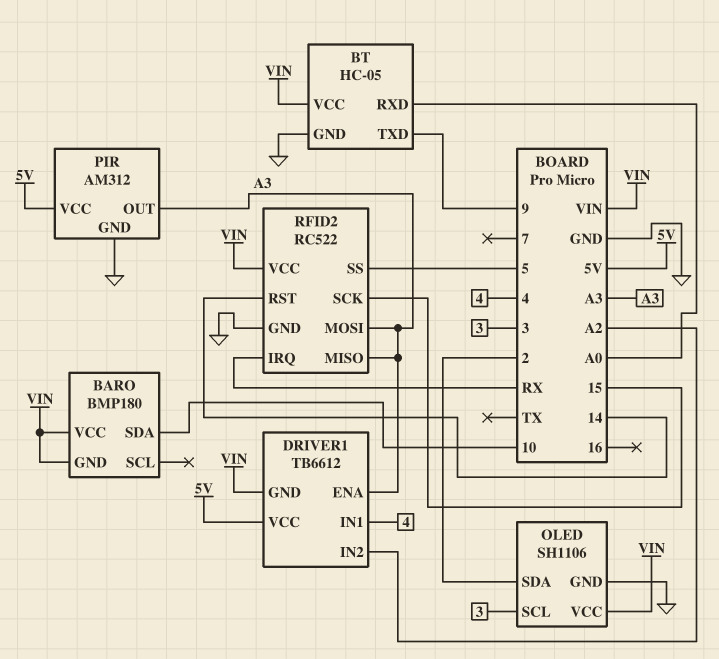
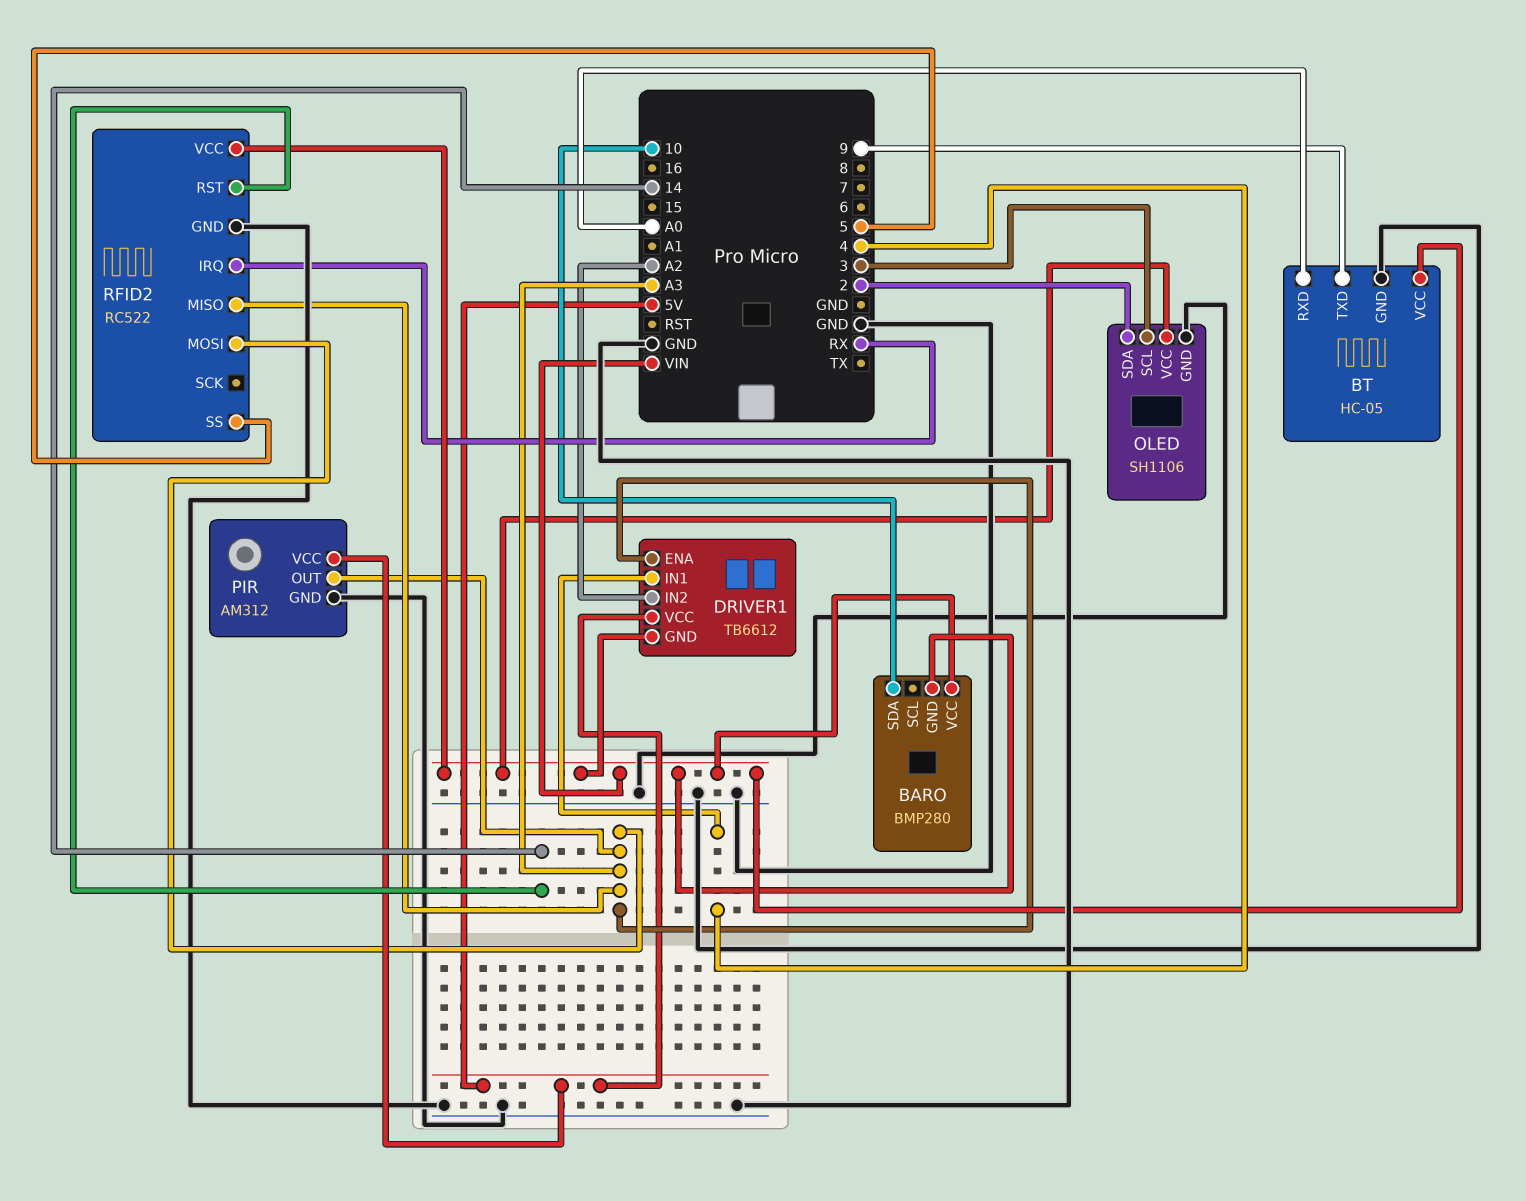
BARO: BMP180 -> BMP280
RFID2 pin SCK: 15 -> none

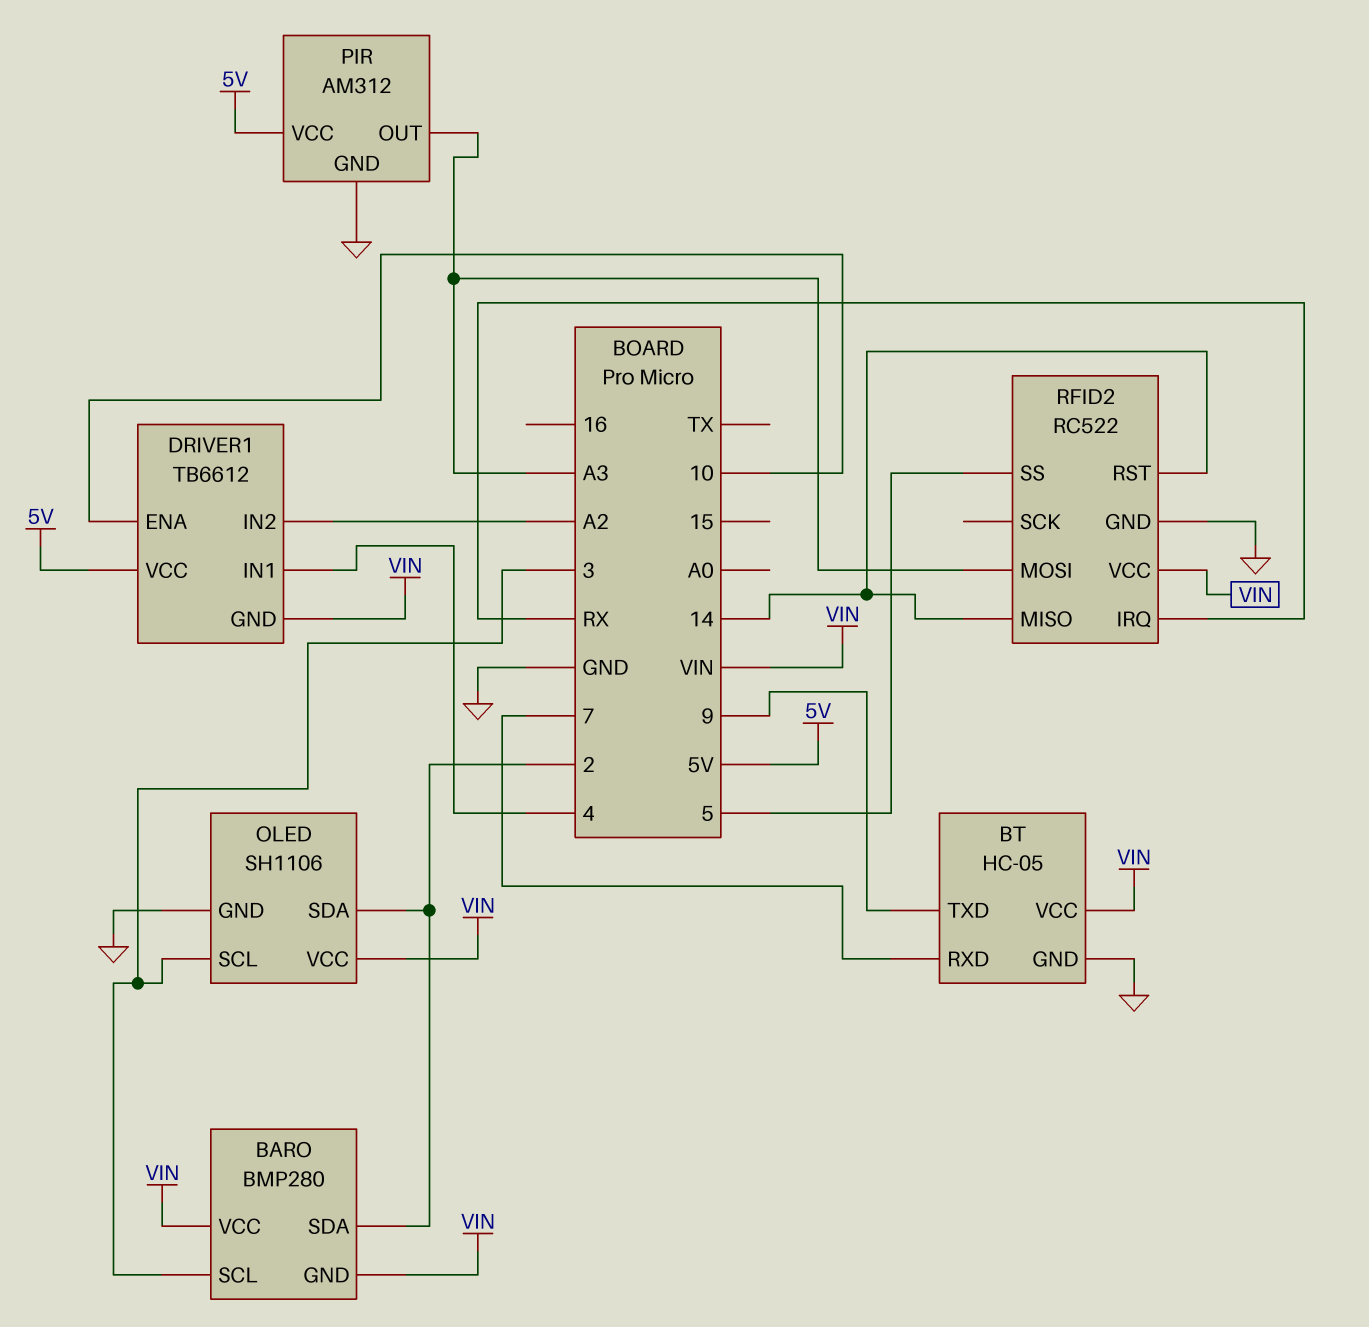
BARO pin SCL: none -> 3
BARO pin SDA: 10 -> 2
BT pin RXD: A0 -> 7
DRIVER1 pin ENA: A3 -> 10
RFID2 pin MISO: A3 -> 14

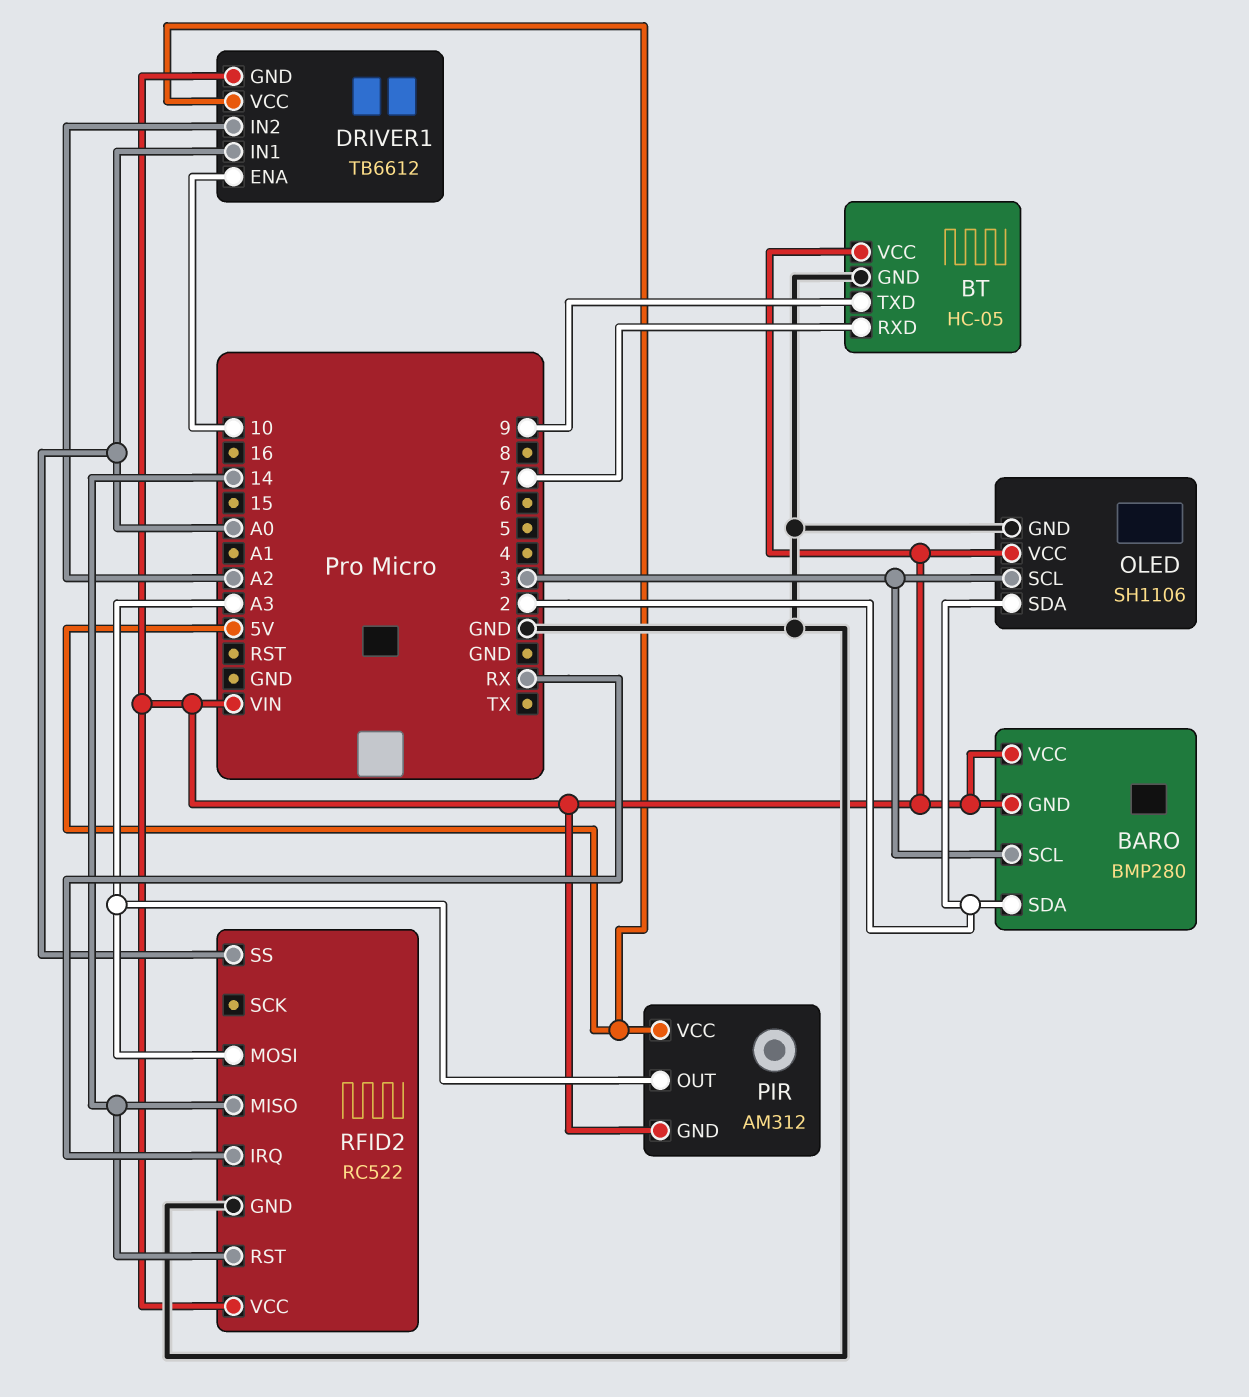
DRIVER1 pin IN1: 4 -> A0
PIR pin GND: GND -> VIN
RFID2 pin SS: 5 -> A0

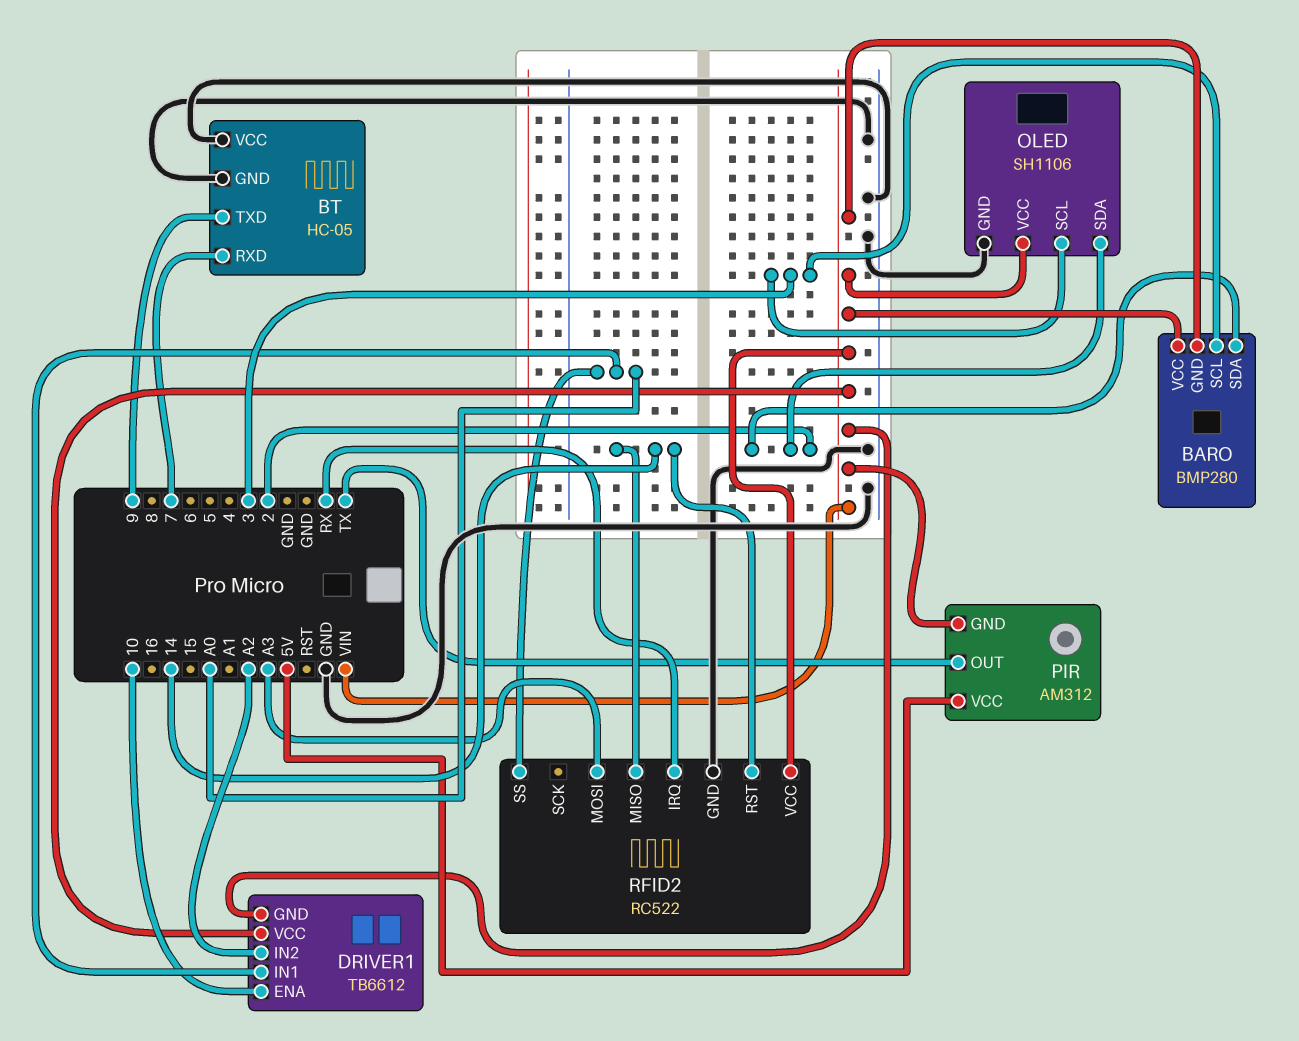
BT pin VCC: VIN -> GND
DRIVER1 pin VCC: 5V -> VIN
PIR pin OUT: A3 -> TX

